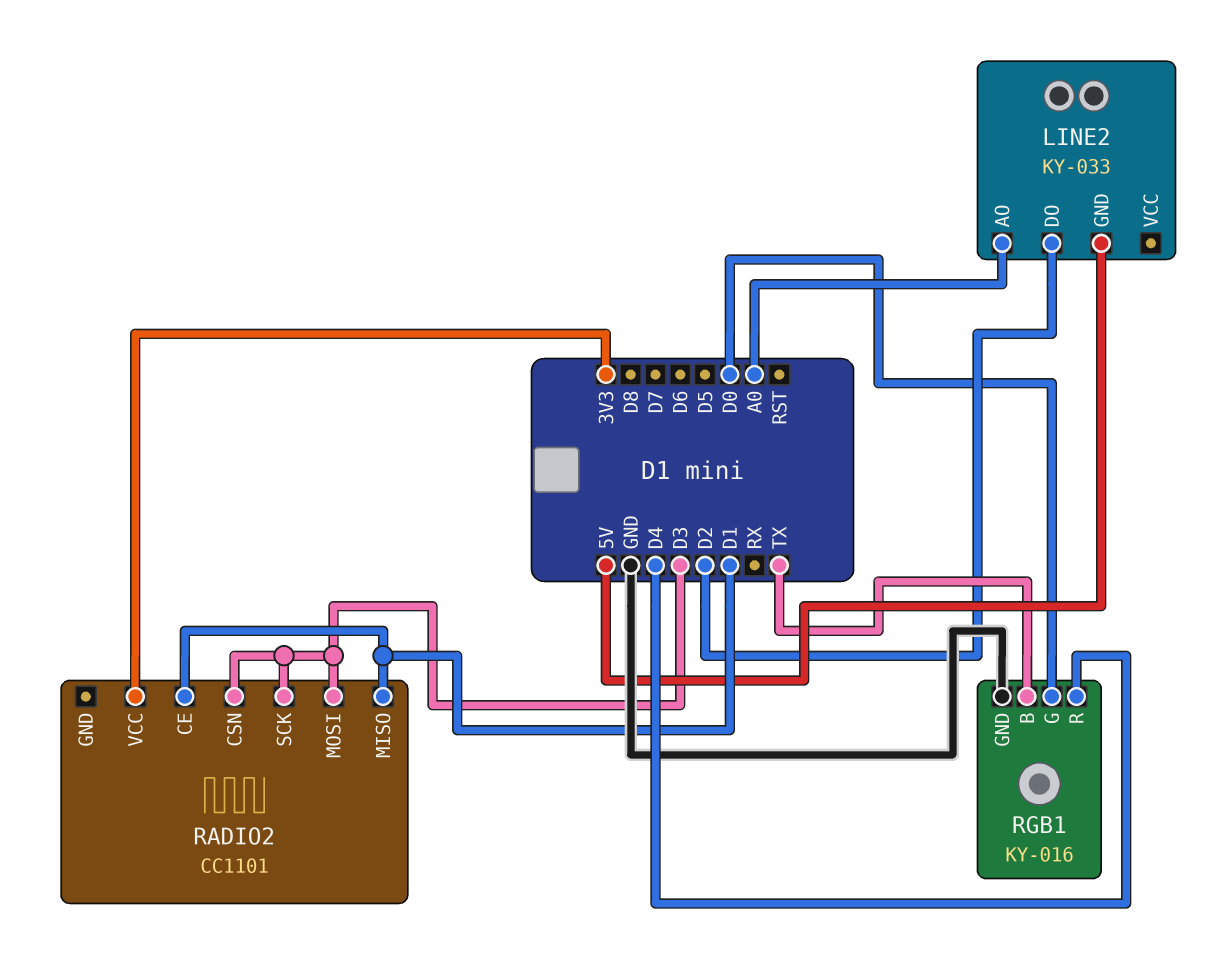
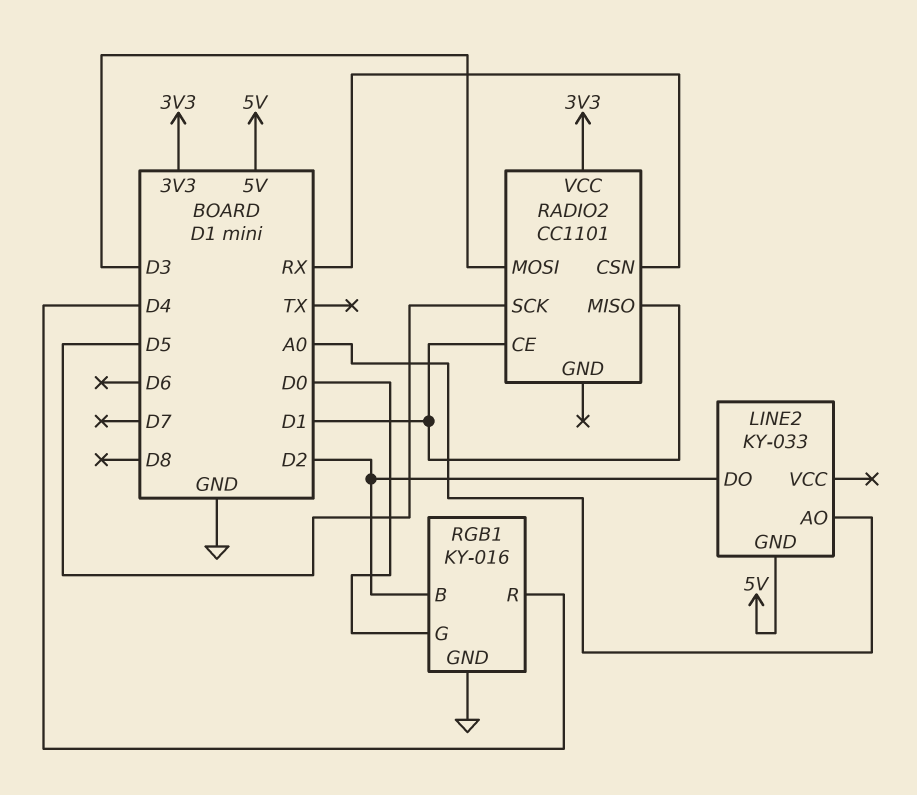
RADIO2 pin CSN: D3 -> RX
RADIO2 pin SCK: D3 -> D5
RGB1 pin B: TX -> D2

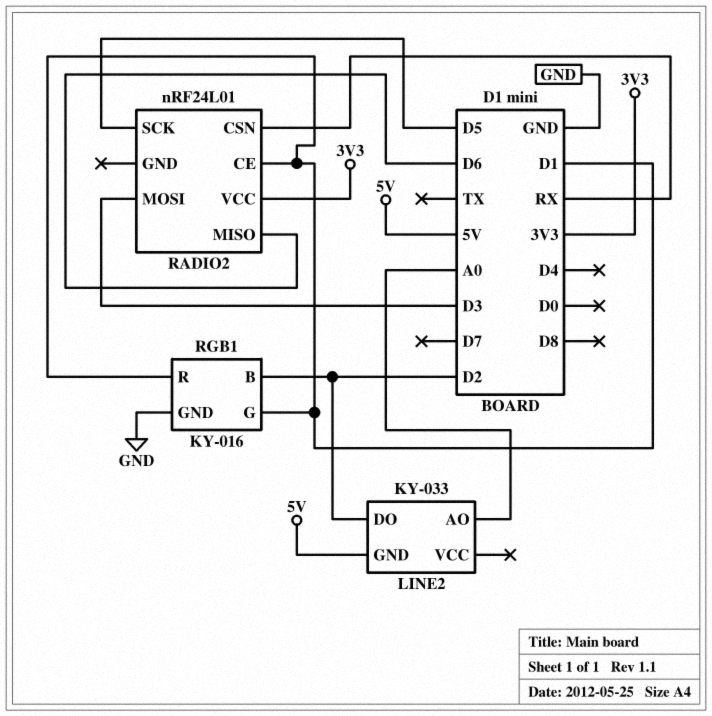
RADIO2: CC1101 -> nRF24L01
RADIO2 pin MISO: D1 -> D6
RGB1 pin G: D0 -> D1
RGB1 pin R: D4 -> D1

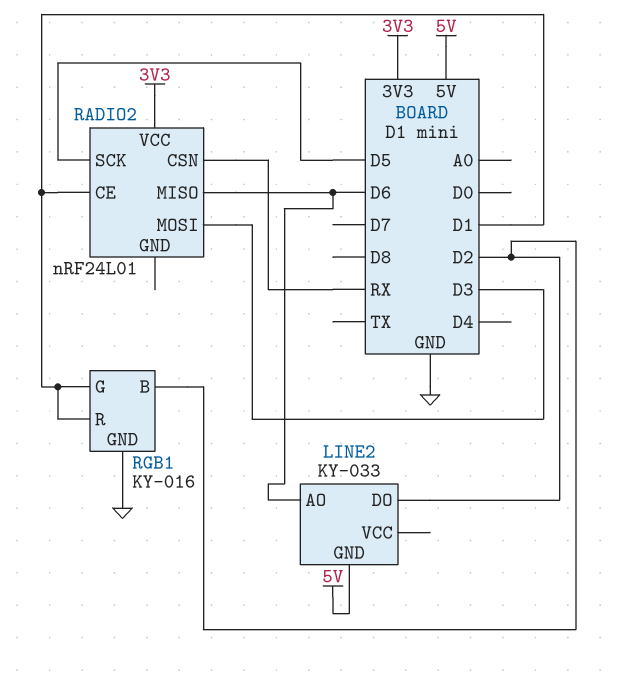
LINE2 pin AO: A0 -> D6

